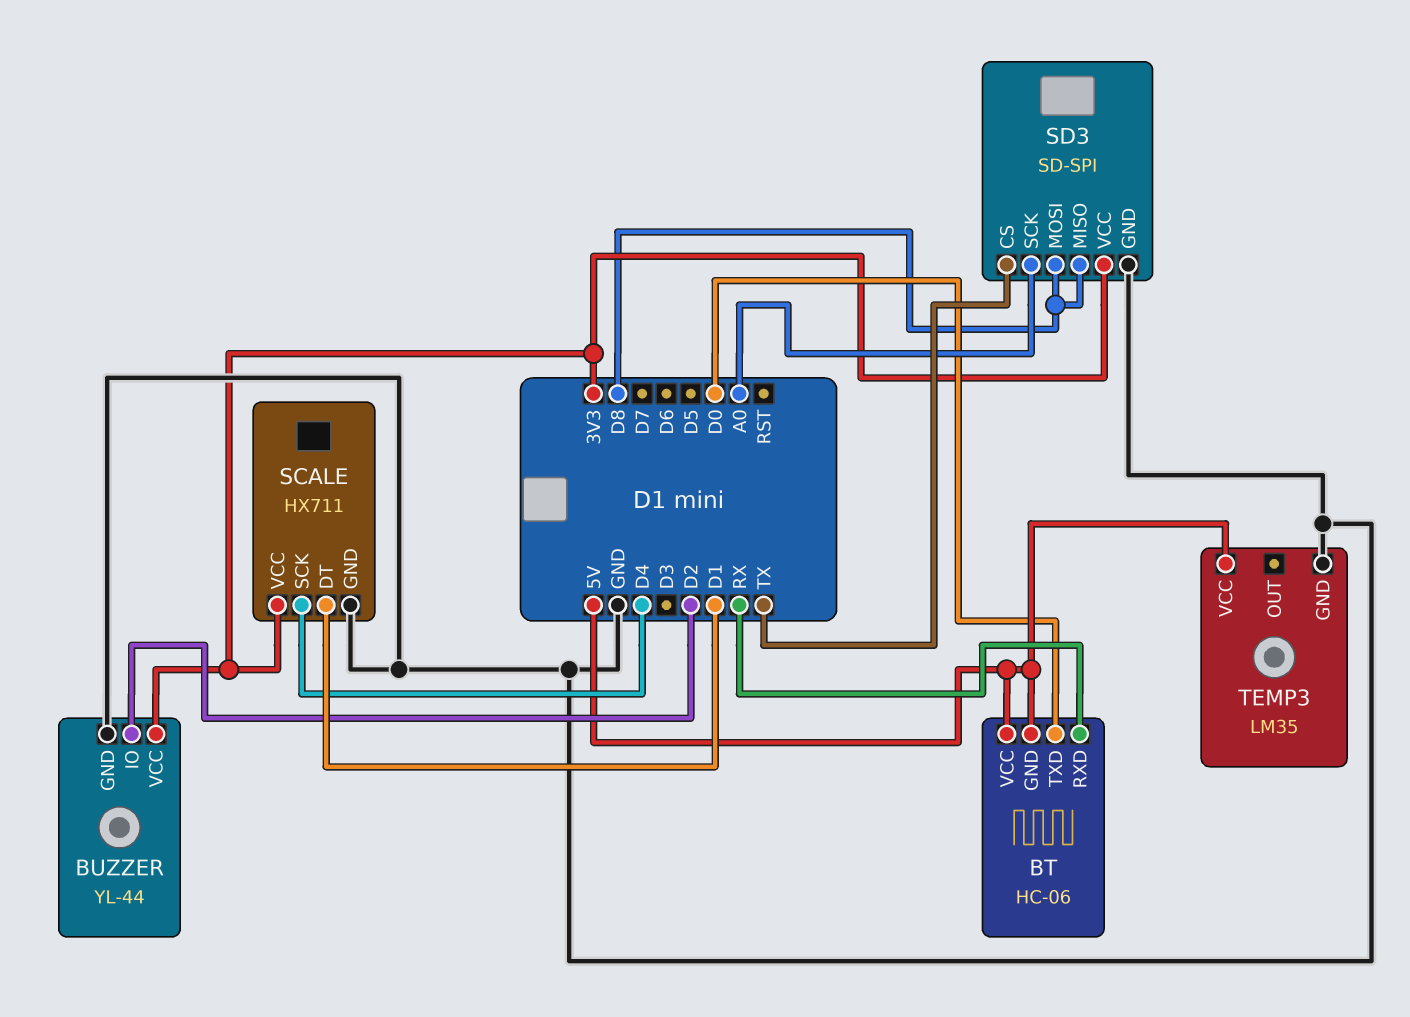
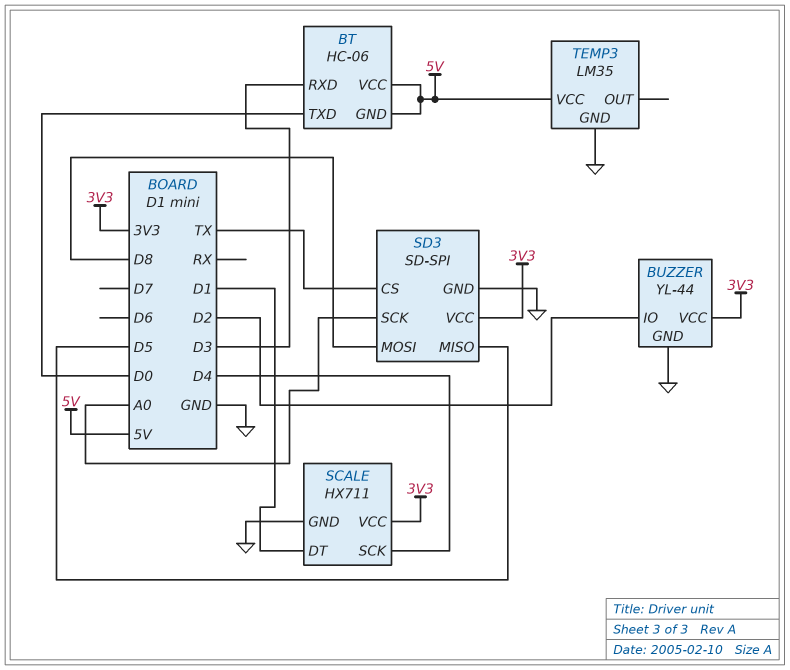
BT pin RXD: RX -> D3
SD3 pin MISO: D8 -> D5

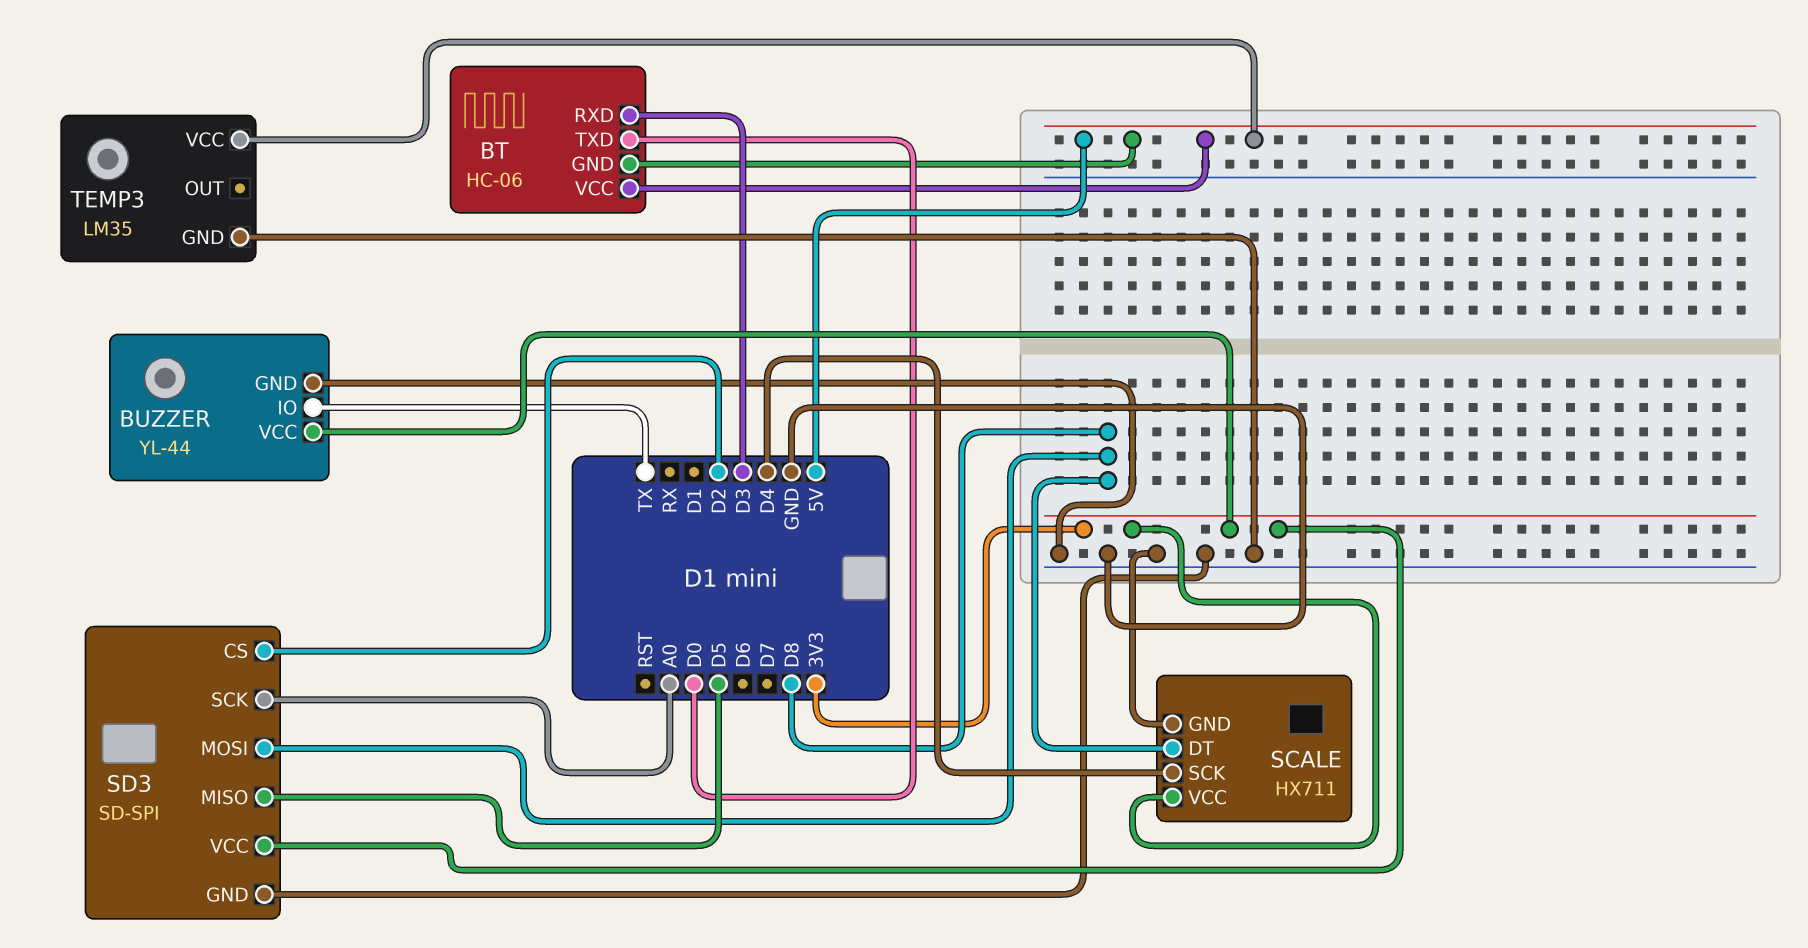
BUZZER pin IO: D2 -> TX
SCALE pin DT: D1 -> D8
SD3 pin CS: TX -> D2

